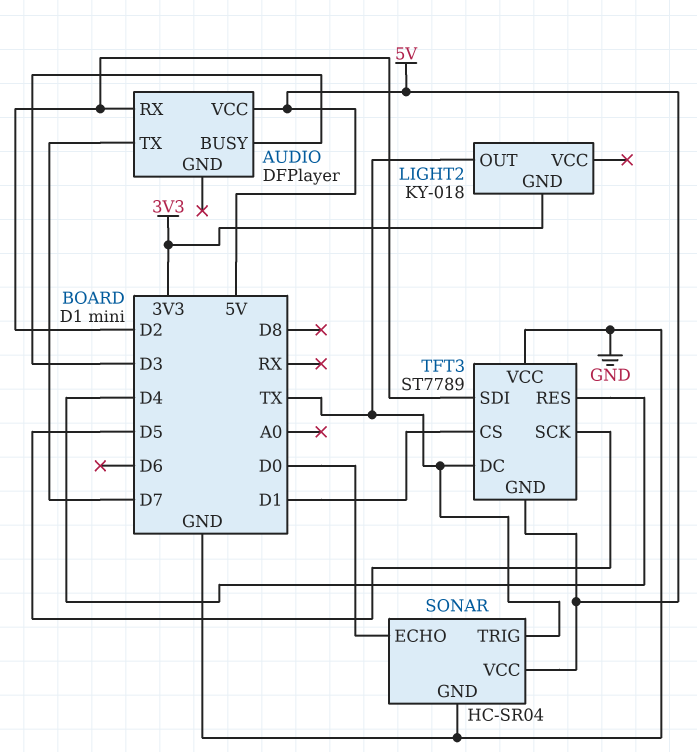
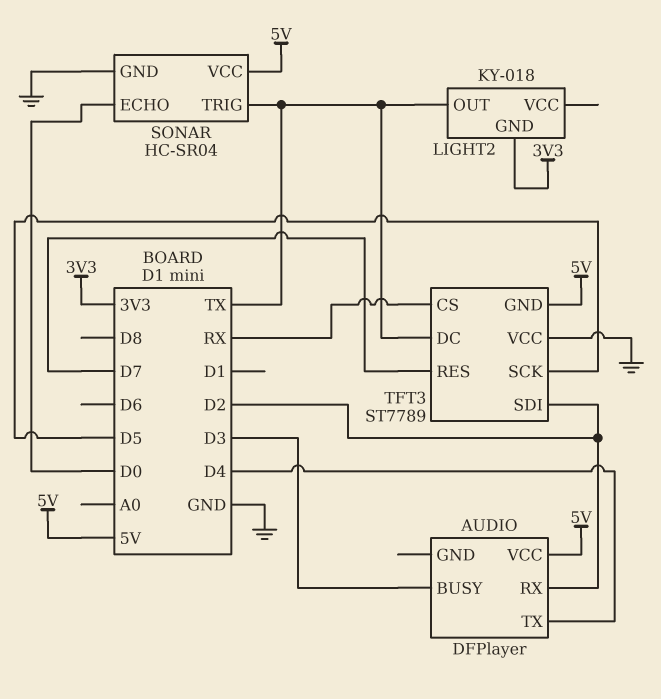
AUDIO pin TX: D7 -> D4
TFT3 pin CS: D1 -> RX
TFT3 pin RES: D4 -> D7

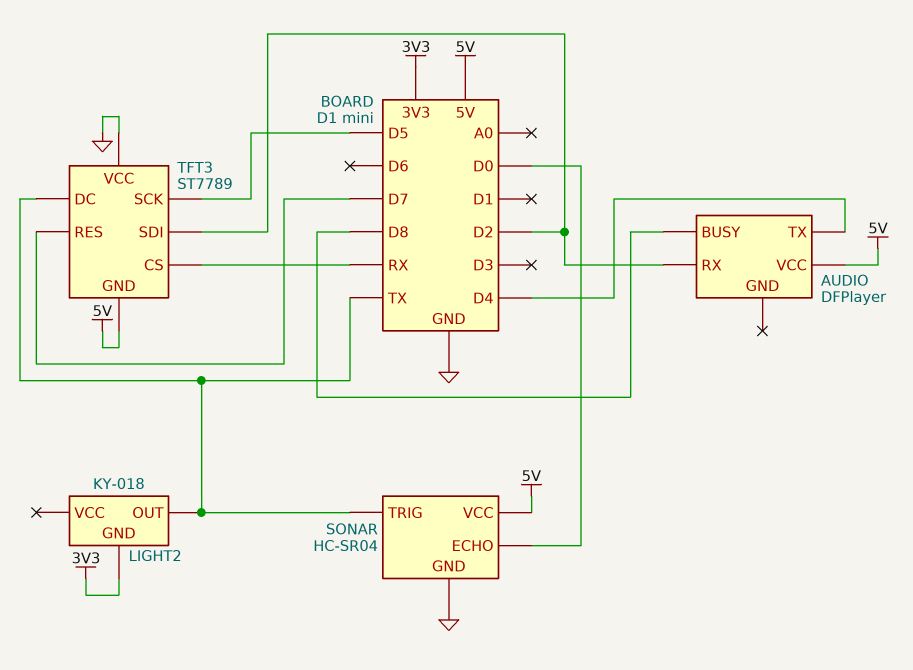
AUDIO pin BUSY: D3 -> D8

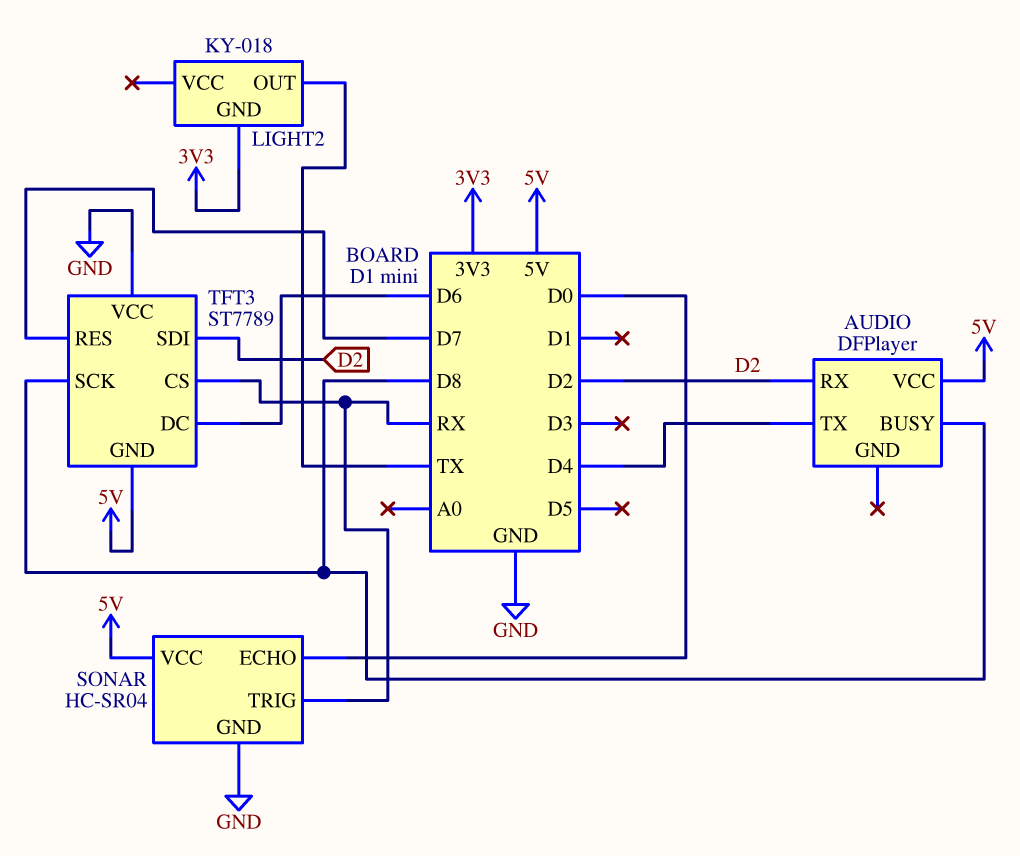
SONAR pin TRIG: TX -> RX
TFT3 pin DC: TX -> D6
TFT3 pin SCK: D5 -> D8

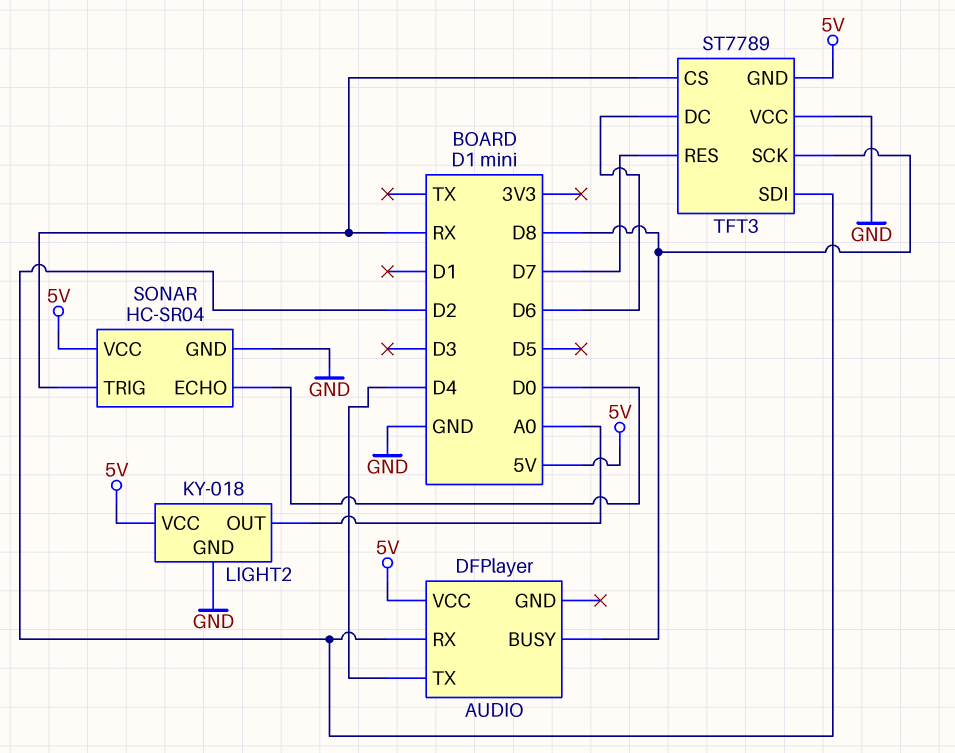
LIGHT2 pin GND: 3V3 -> GND
LIGHT2 pin OUT: TX -> A0
LIGHT2 pin VCC: none -> 5V

